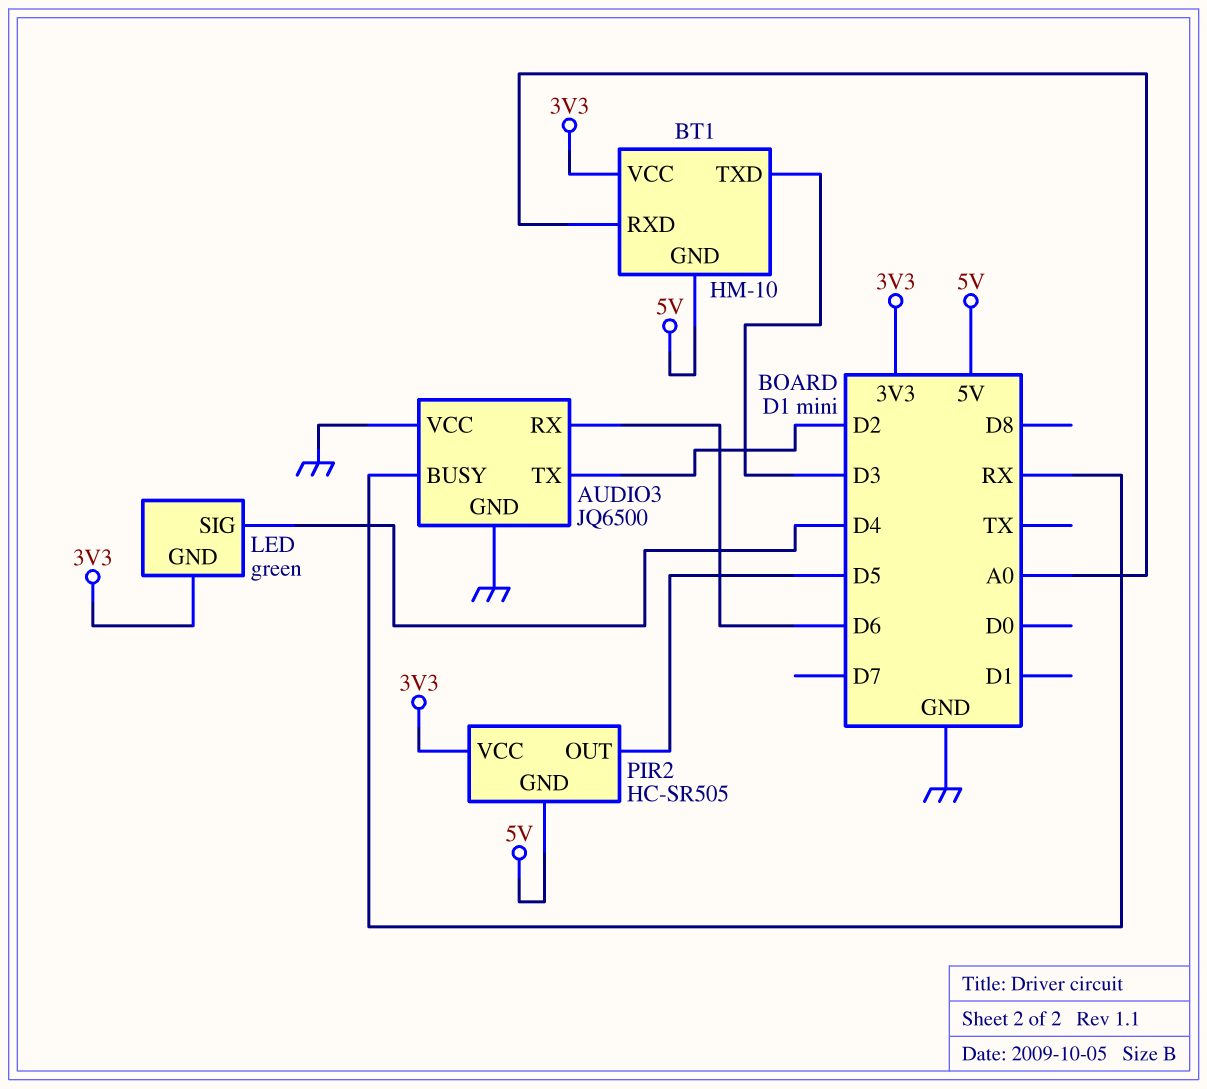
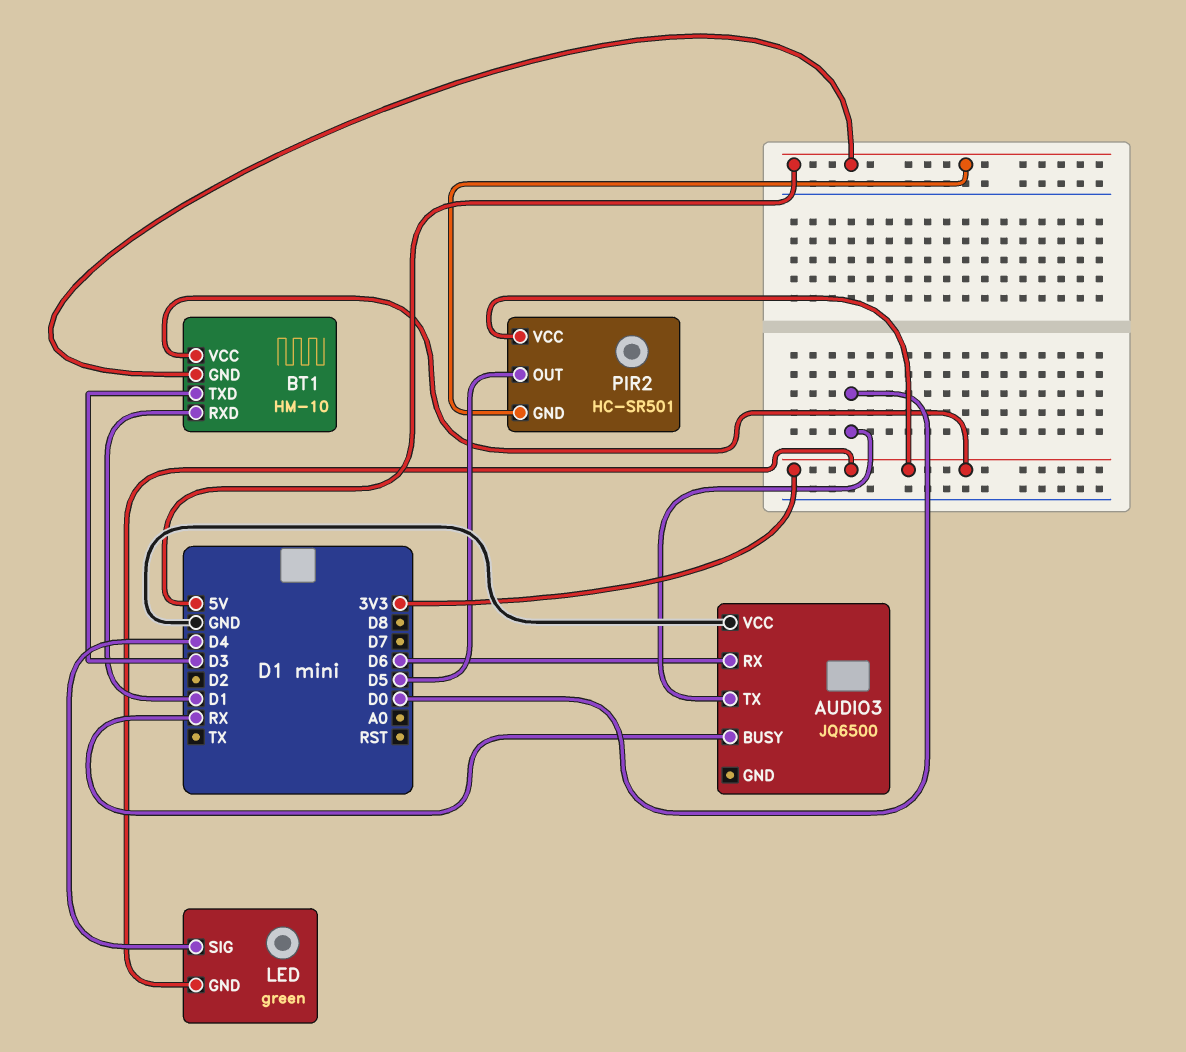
AUDIO3 pin GND: GND -> none
AUDIO3 pin TX: D2 -> D0
BT1 pin RXD: A0 -> D1
PIR2: HC-SR505 -> HC-SR501

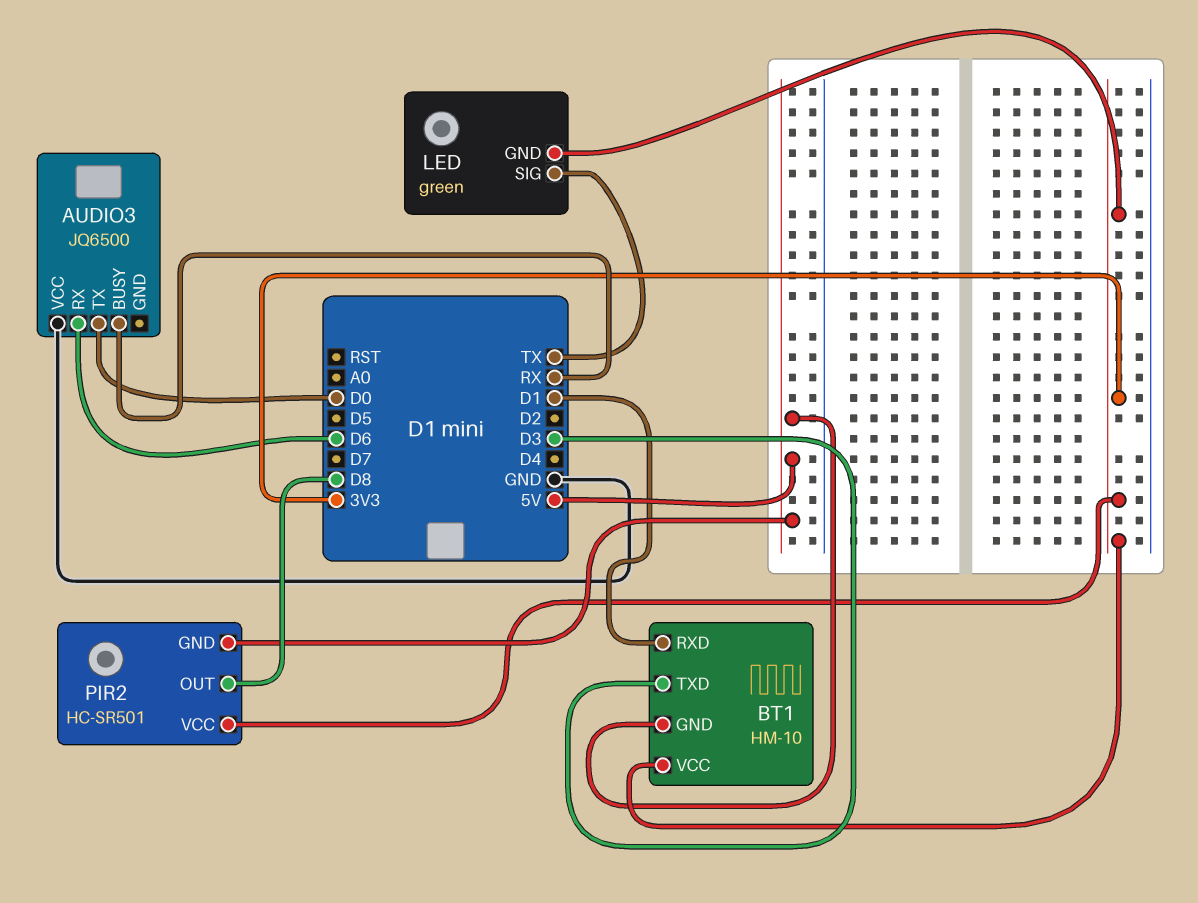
LED pin SIG: D4 -> TX
PIR2 pin OUT: D5 -> D8

